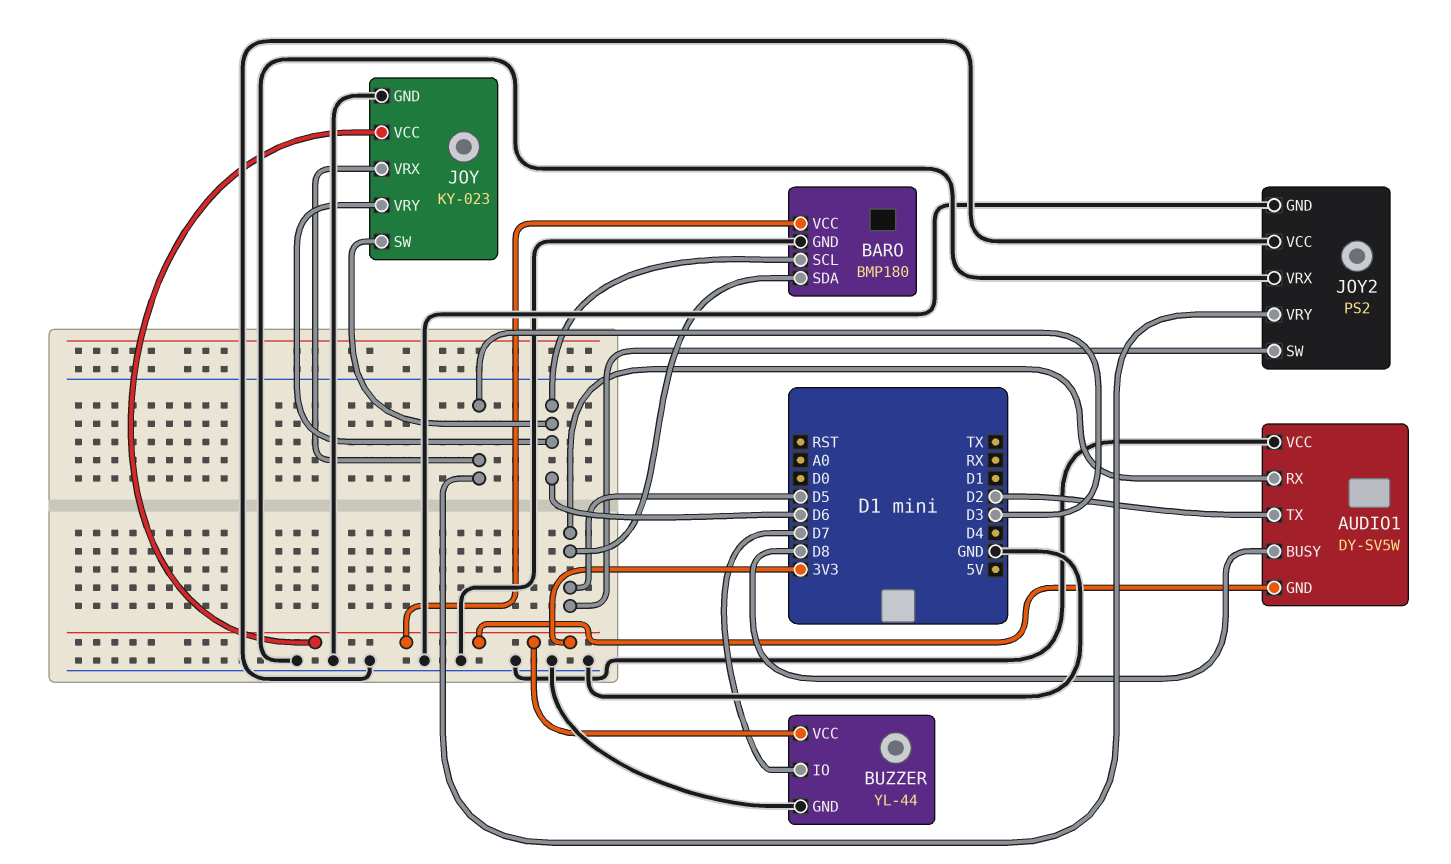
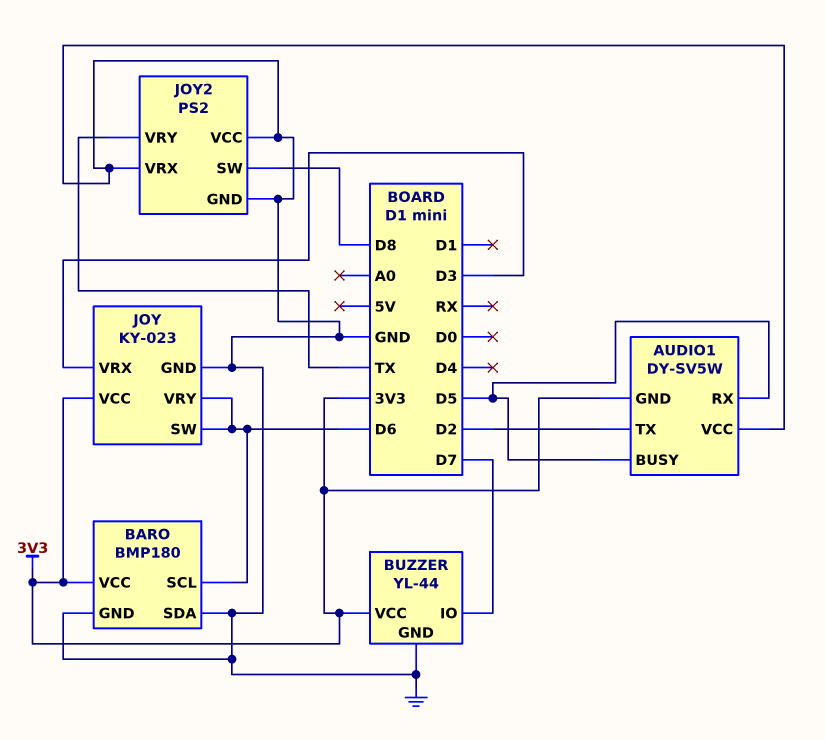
AUDIO1 pin BUSY: D8 -> D5
BARO pin SDA: D5 -> GND
JOY2 pin SW: D5 -> D8
JOY2 pin VRY: D3 -> TX

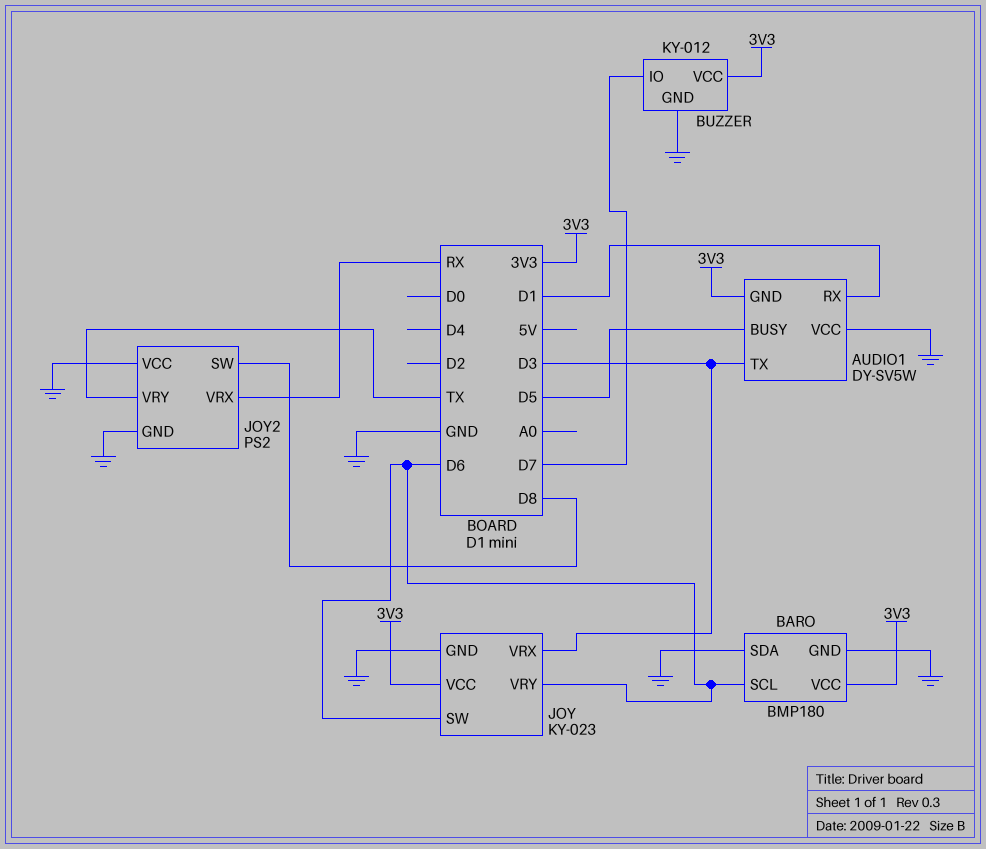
AUDIO1 pin RX: D5 -> D1
AUDIO1 pin TX: D2 -> D3
BUZZER: YL-44 -> KY-012
JOY2 pin VRX: GND -> RX

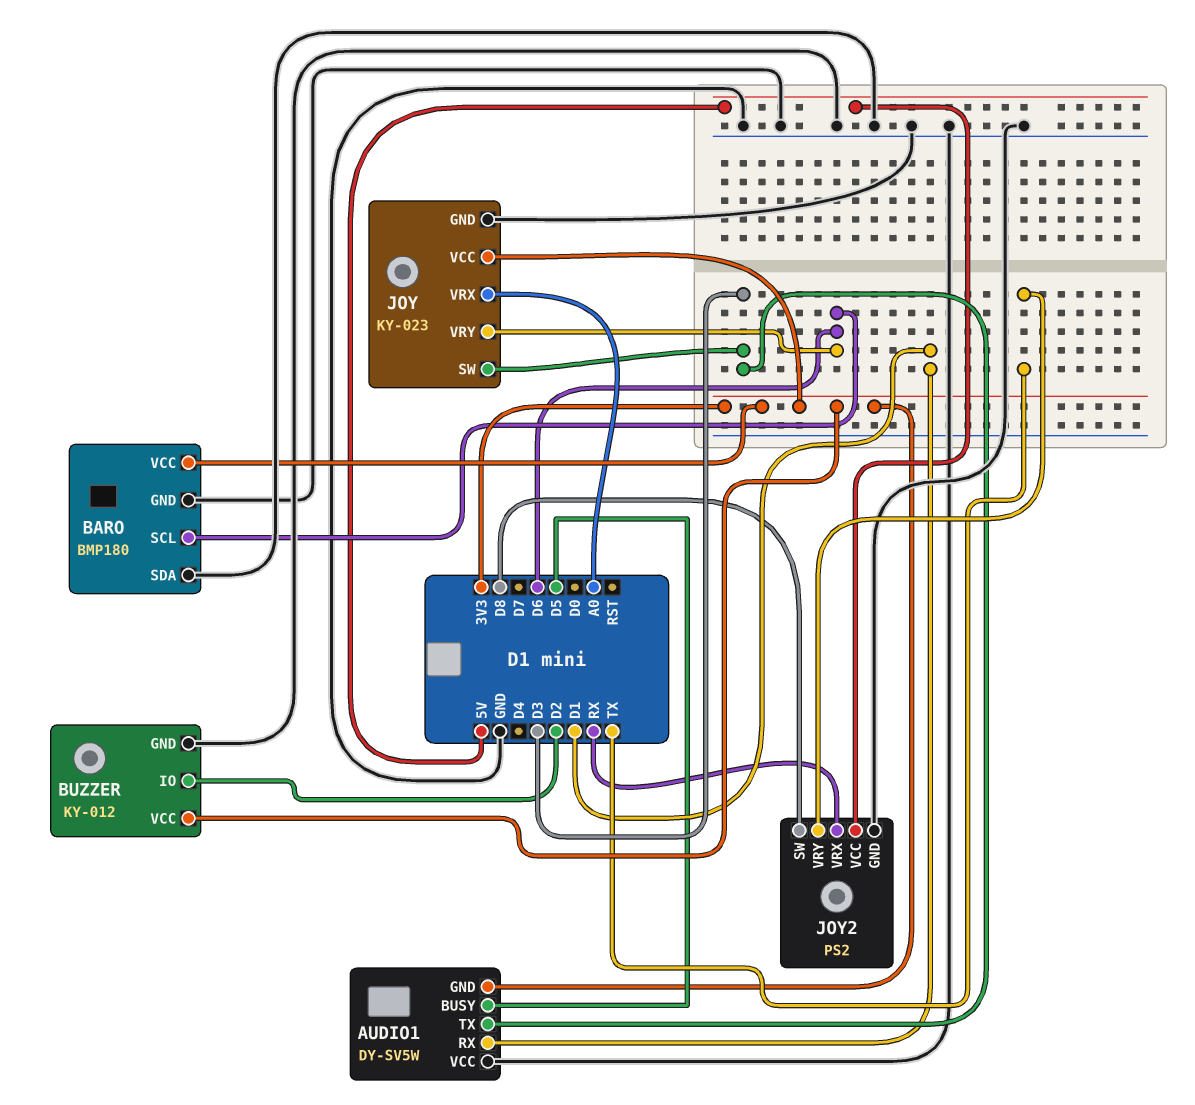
BUZZER pin IO: D7 -> D2
JOY pin SW: D6 -> D3
JOY pin VRX: D3 -> A0
JOY2 pin VCC: GND -> 5V

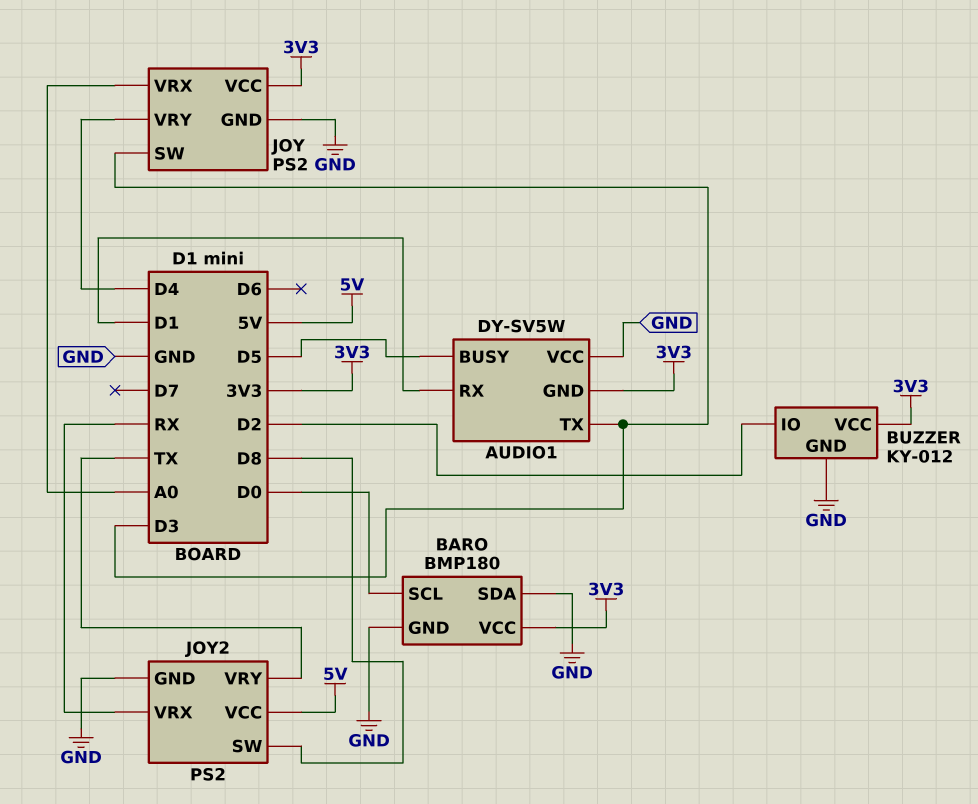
BARO pin SCL: D6 -> D0
JOY: KY-023 -> PS2
JOY pin VRY: D6 -> D4

